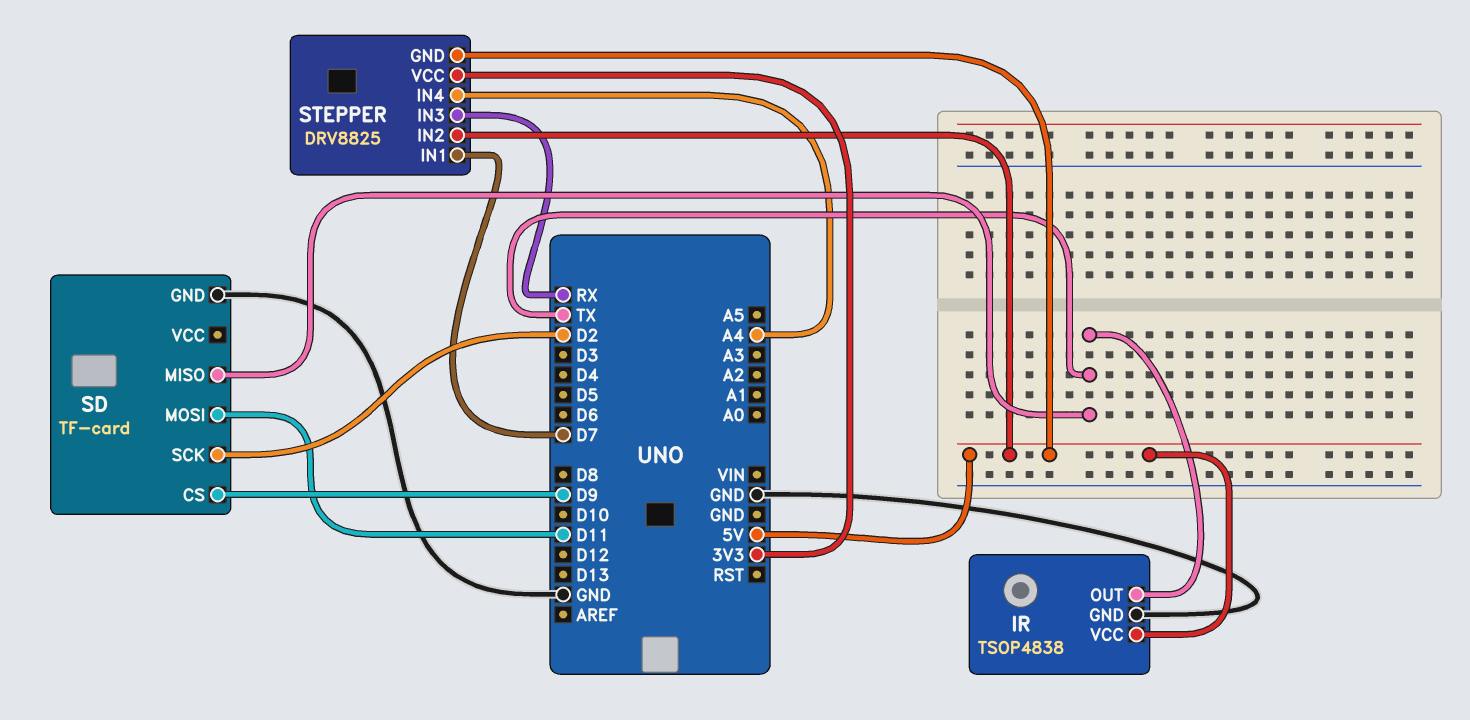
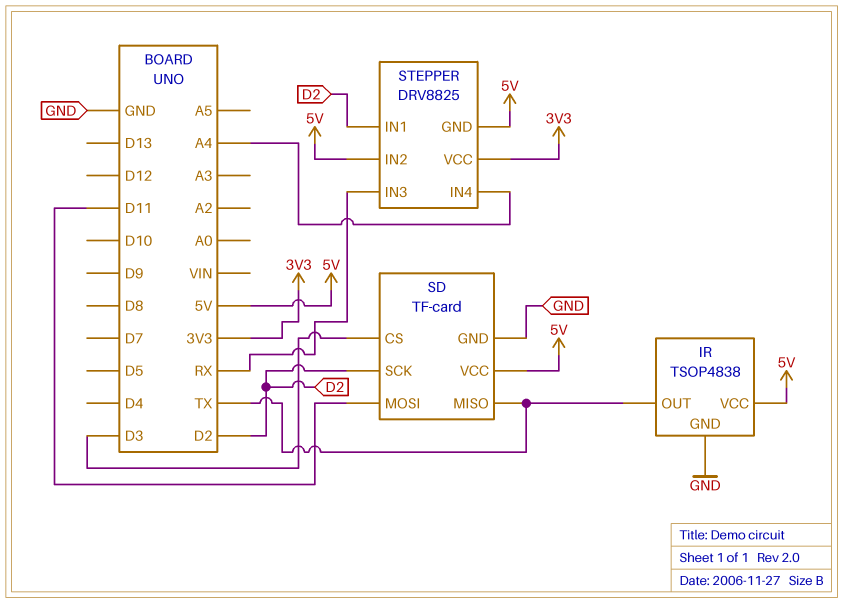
SD pin CS: D9 -> D3
SD pin VCC: none -> 5V
STEPPER pin IN1: D7 -> D2

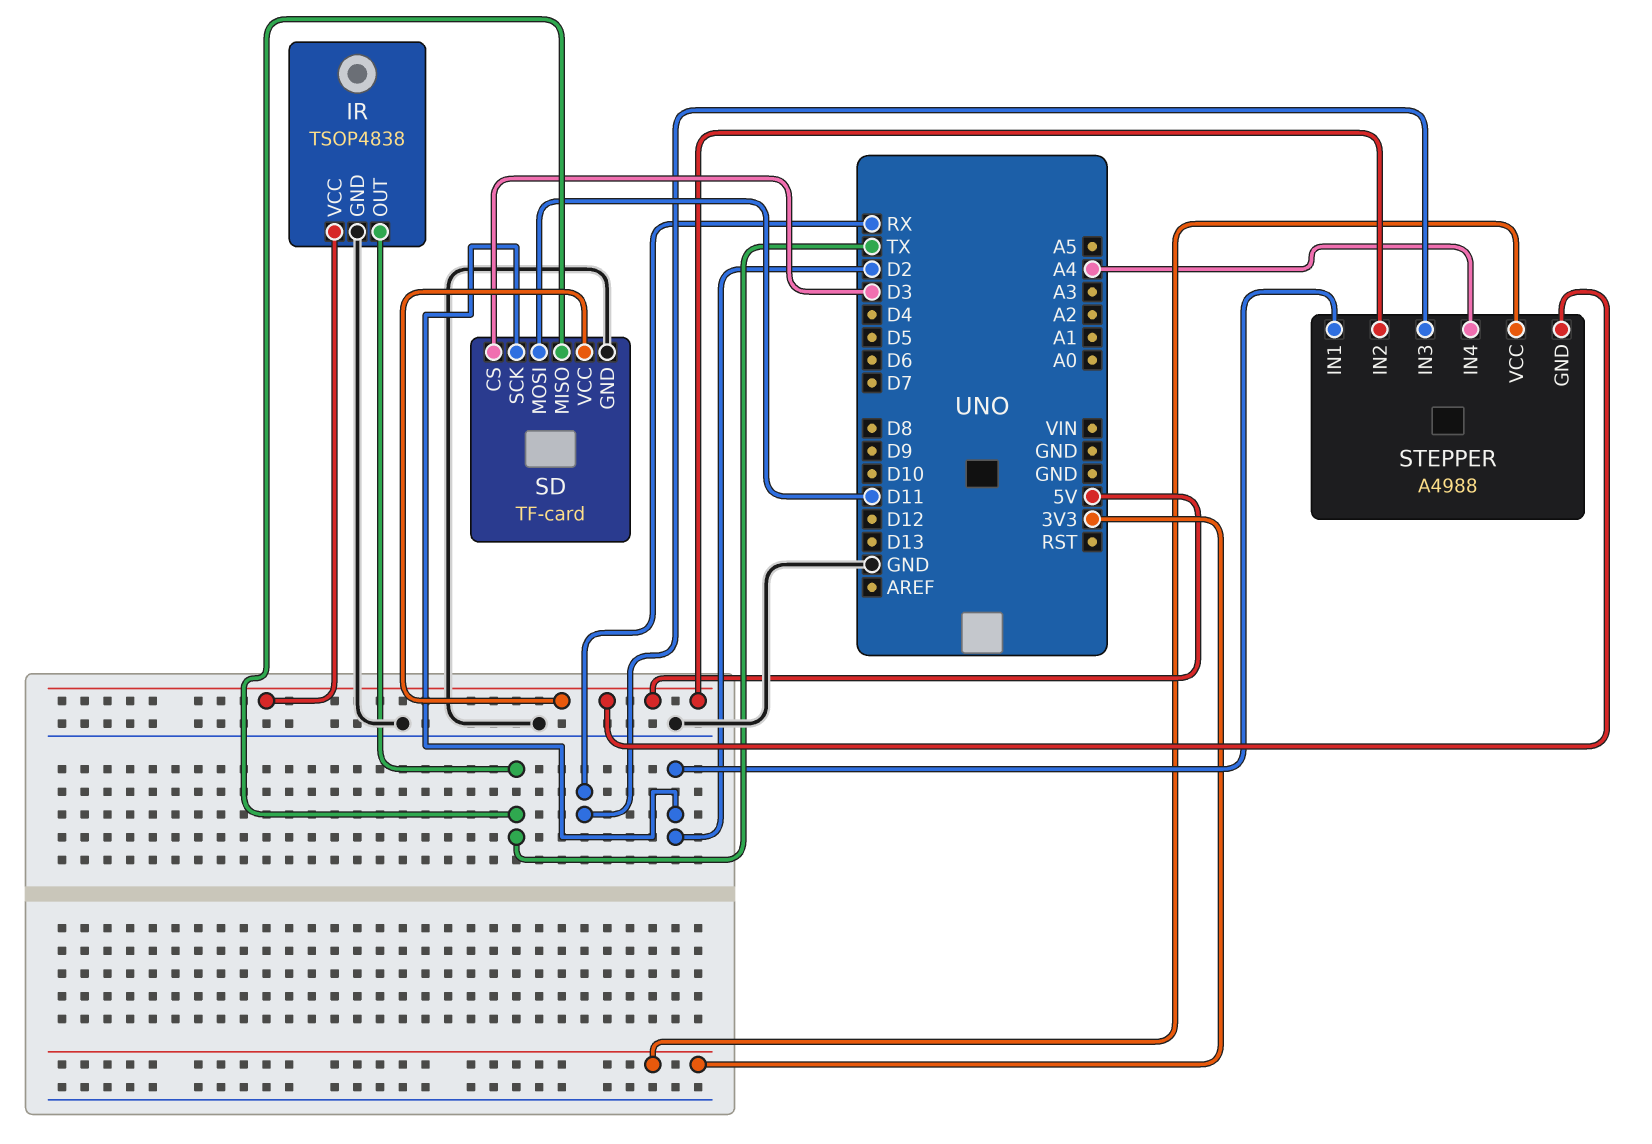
STEPPER: DRV8825 -> A4988

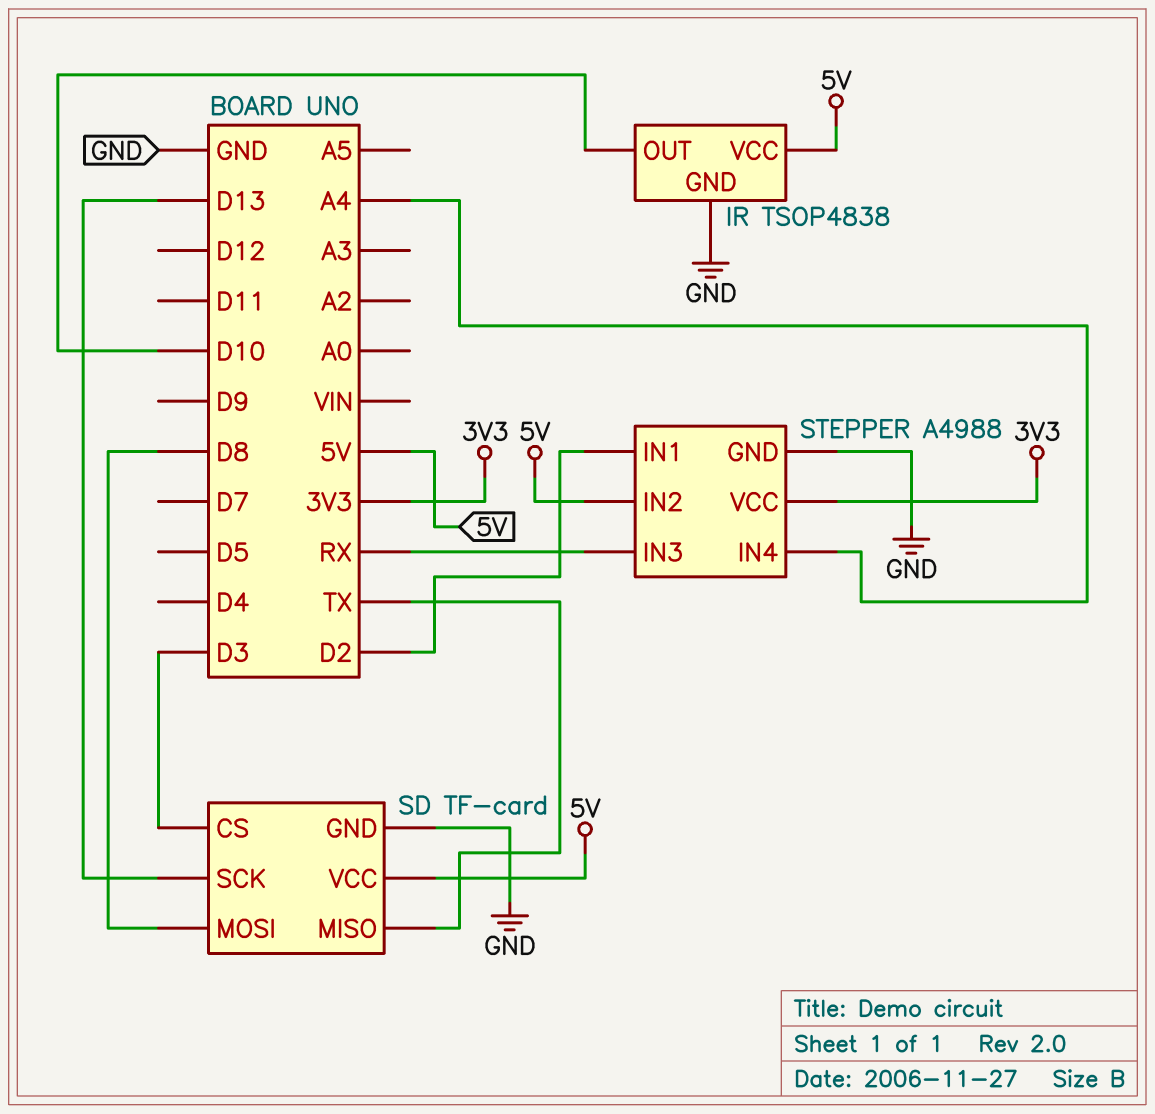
IR pin OUT: TX -> D10
SD pin MOSI: D11 -> D8
SD pin SCK: D2 -> D13
STEPPER pin GND: 5V -> GND

